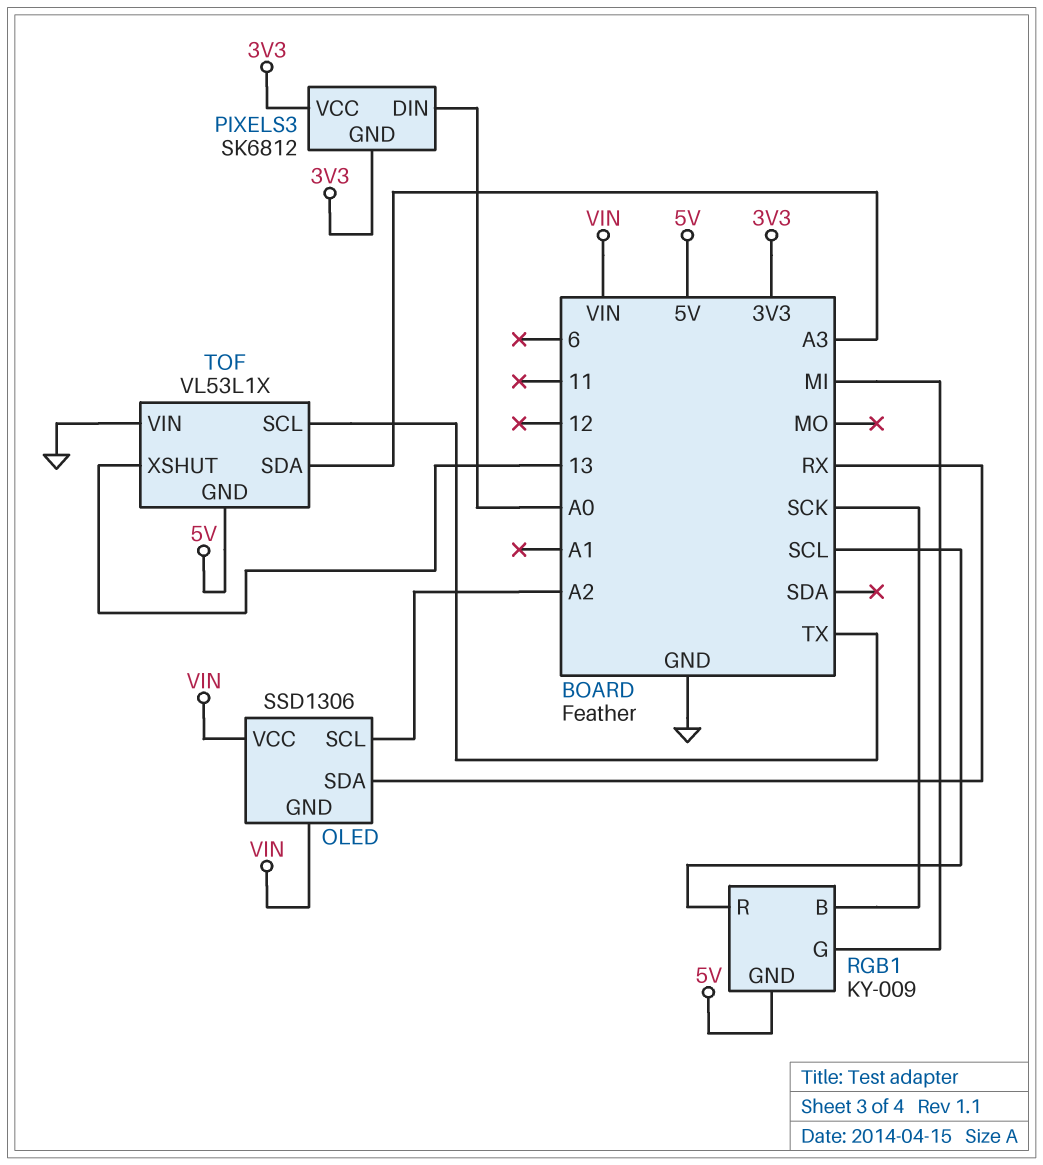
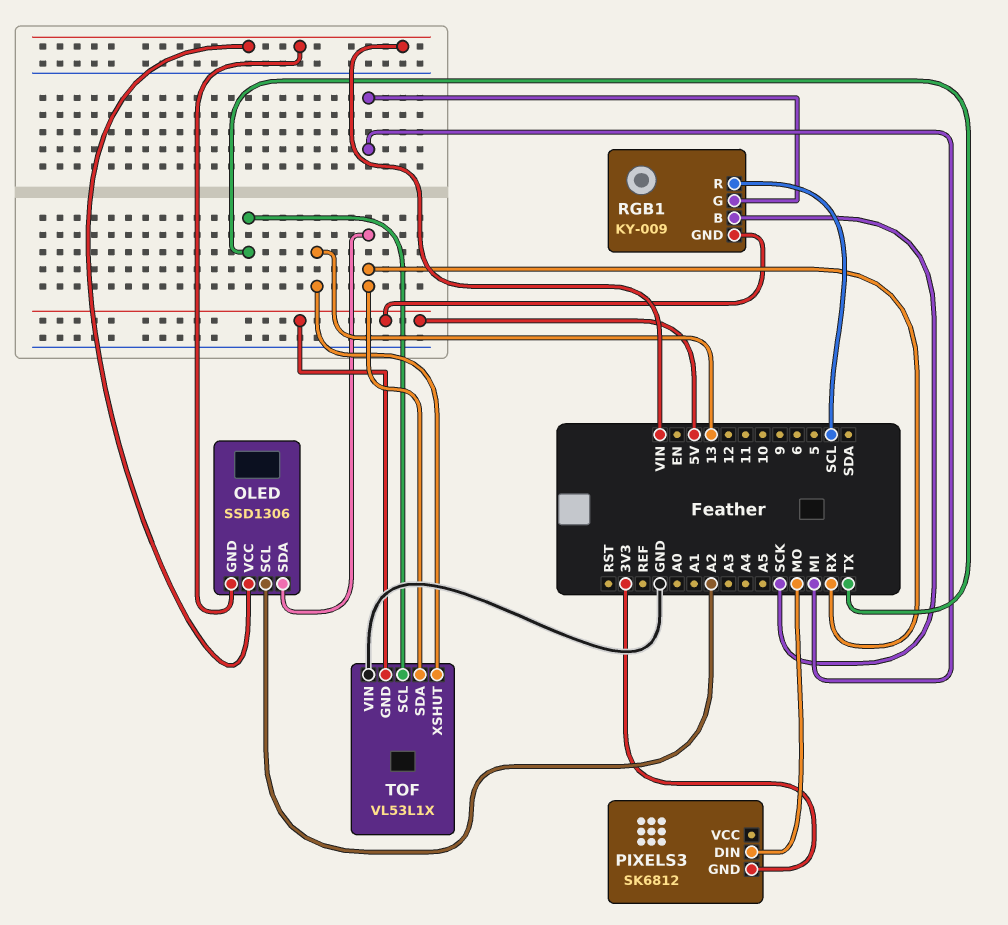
PIXELS3 pin DIN: A0 -> MO
PIXELS3 pin VCC: 3V3 -> none
TOF pin SDA: A3 -> RX

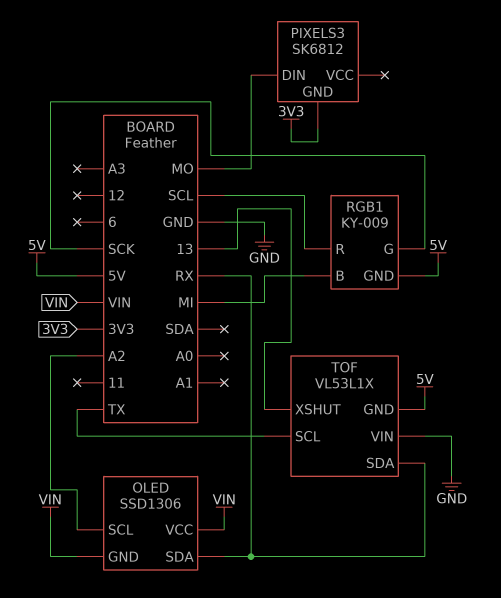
RGB1 pin B: SCK -> MI
RGB1 pin G: MI -> SCK

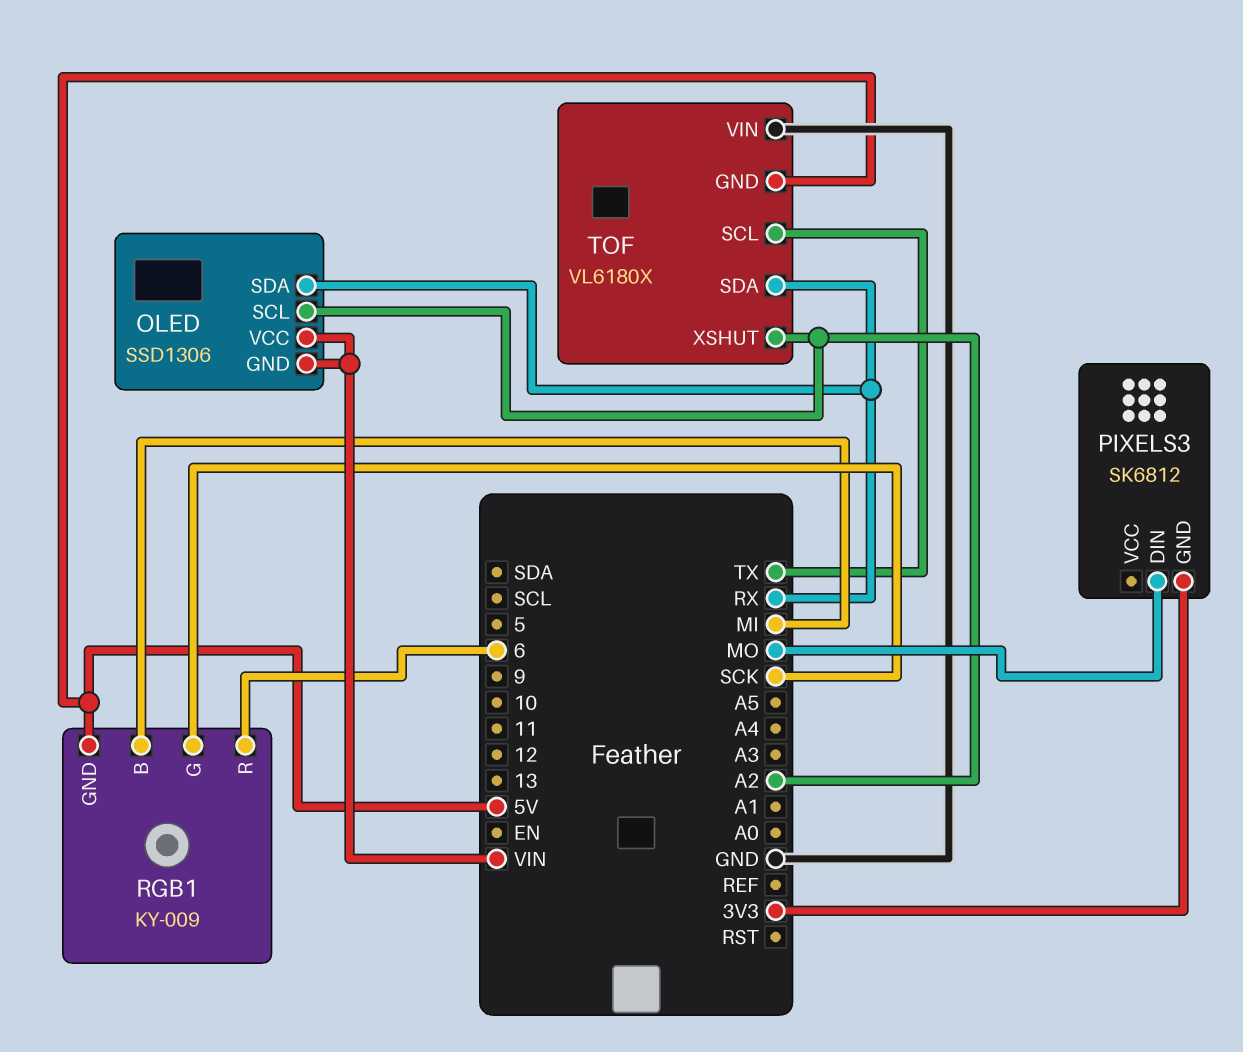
RGB1 pin R: SCL -> 6
TOF: VL53L1X -> VL6180X
TOF pin XSHUT: 13 -> A2

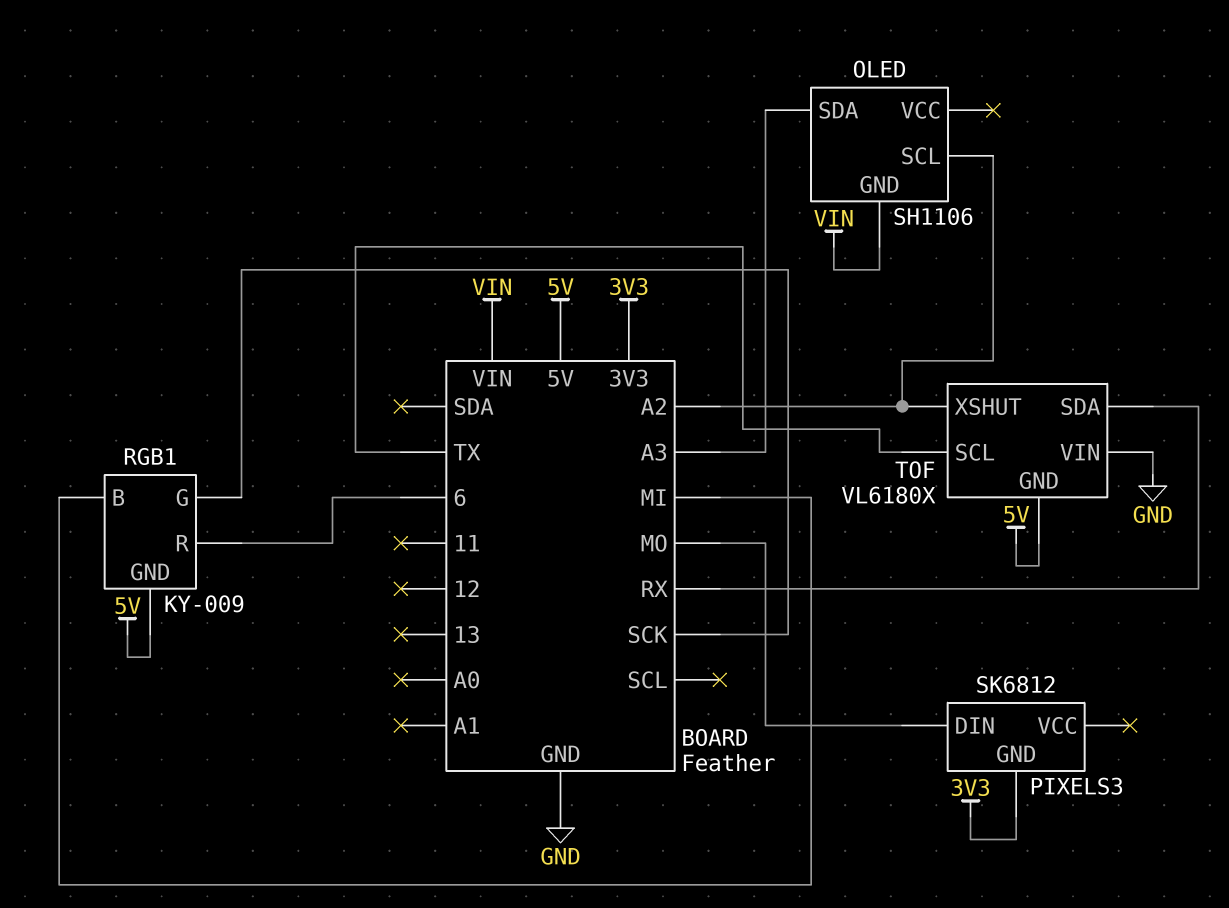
OLED: SSD1306 -> SH1106
OLED pin SDA: RX -> A3
OLED pin VCC: VIN -> none

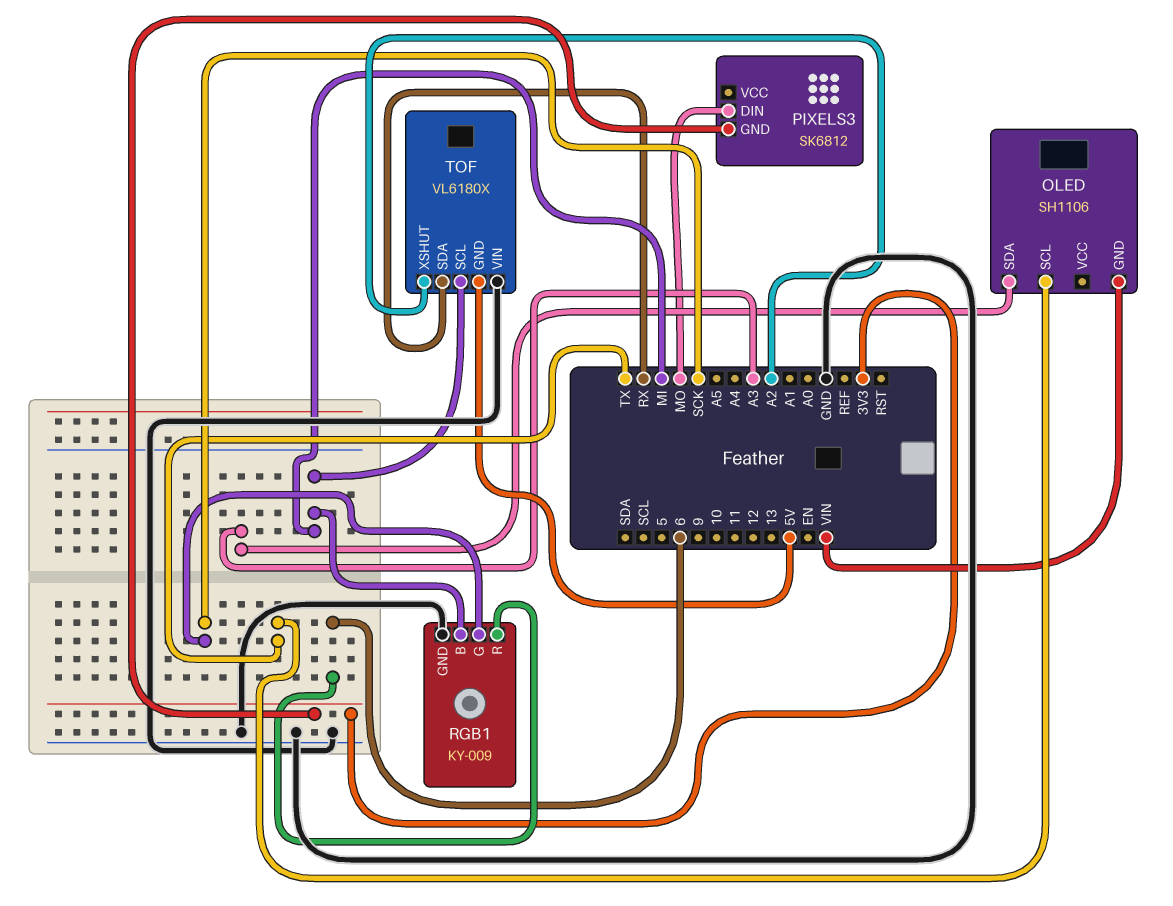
OLED pin SCL: A2 -> TX
RGB1 pin GND: 5V -> GND
TOF pin SCL: TX -> MI

